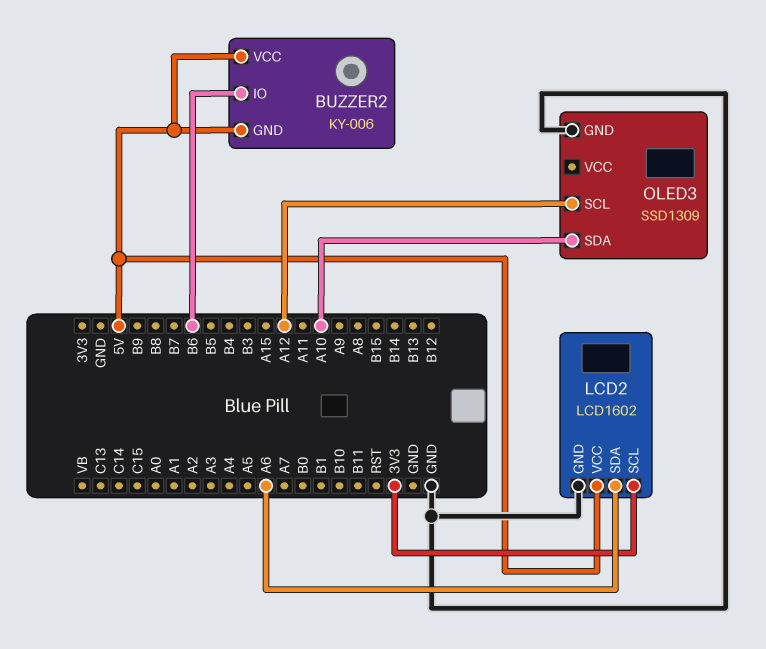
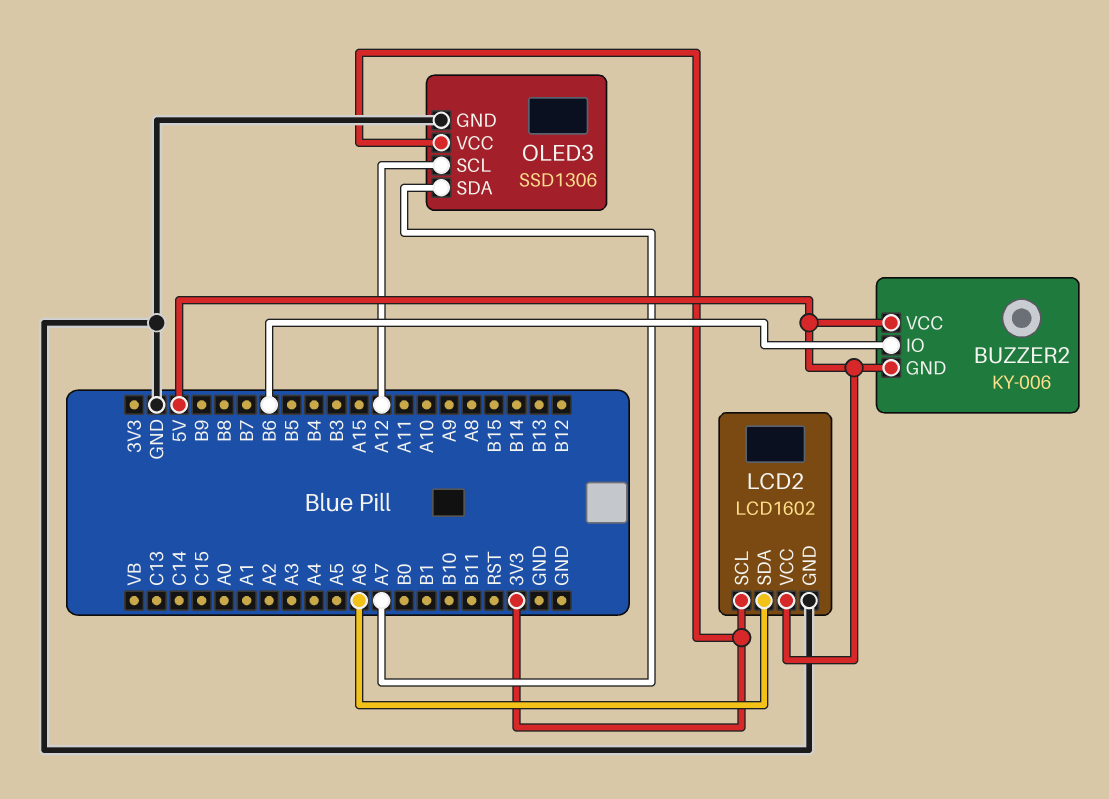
OLED3: SSD1309 -> SSD1306
OLED3 pin SDA: A10 -> A7
OLED3 pin VCC: none -> 3V3

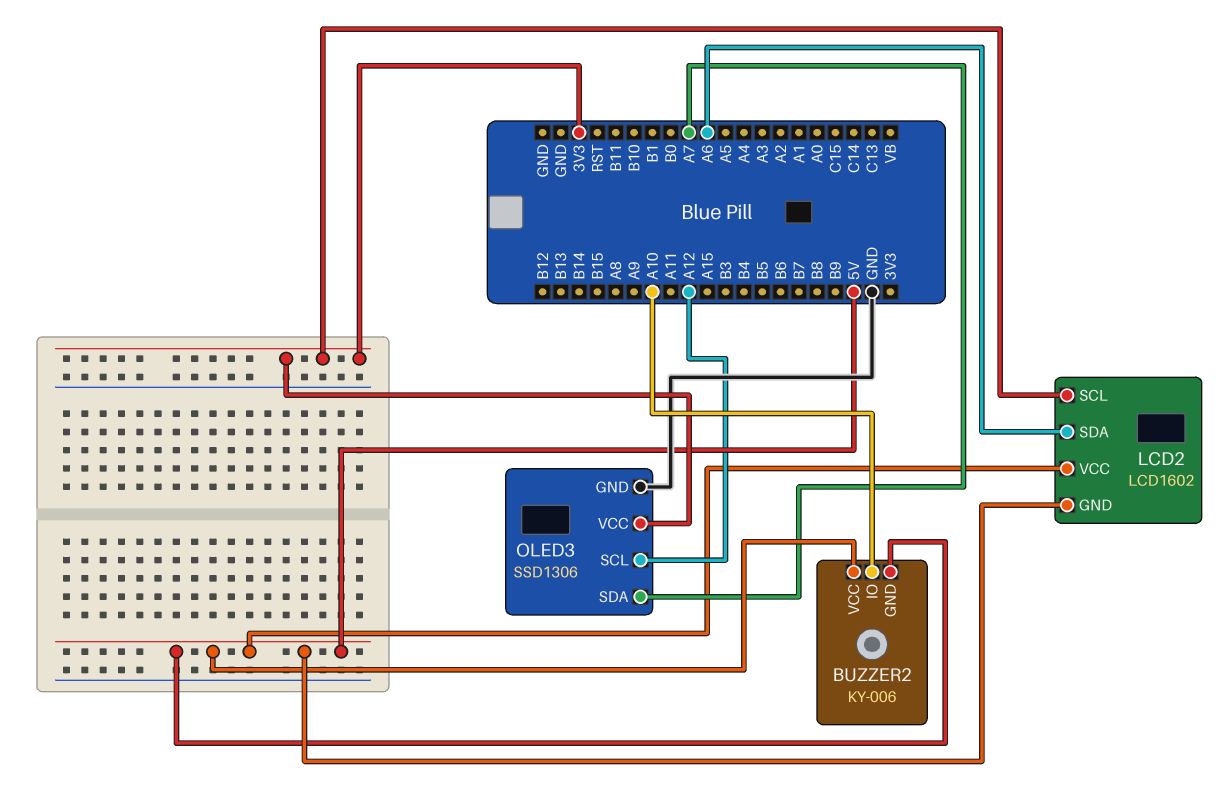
BUZZER2 pin IO: B6 -> A10
LCD2 pin GND: GND -> 5V

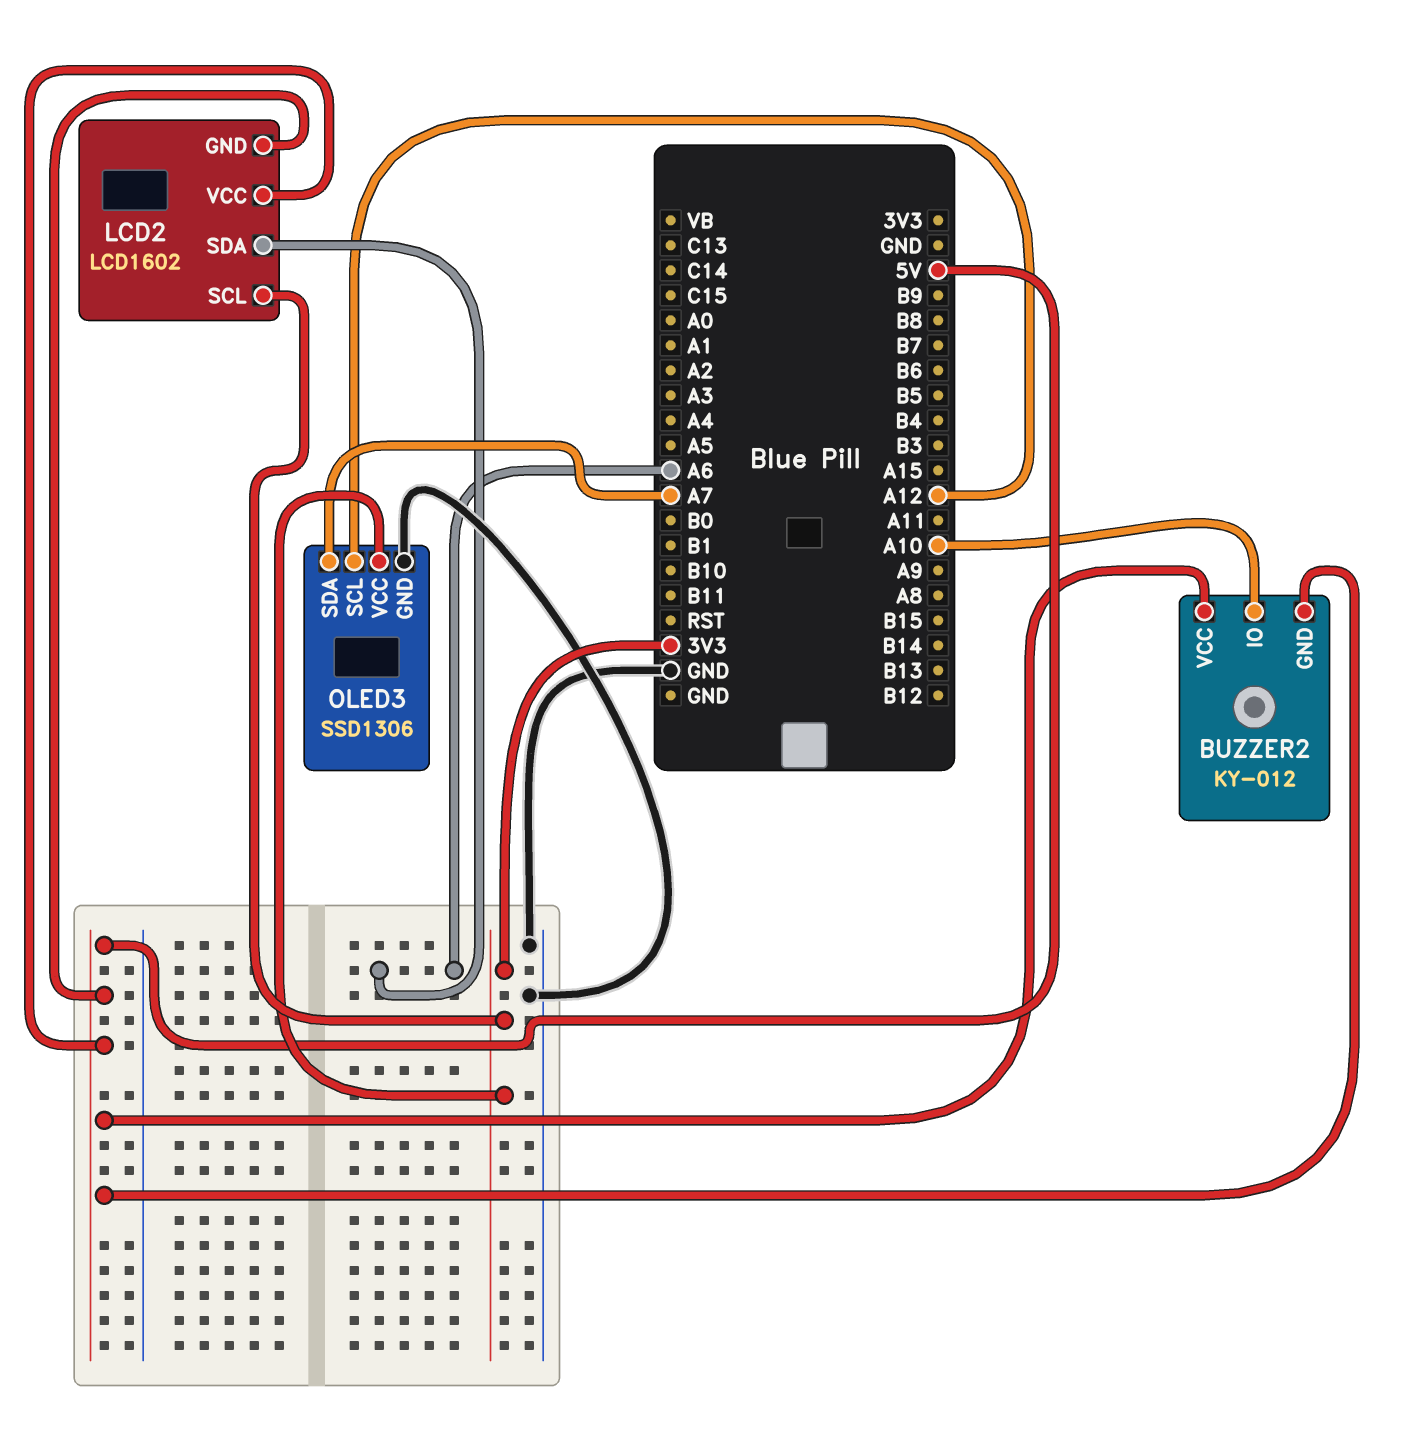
BUZZER2: KY-006 -> KY-012

